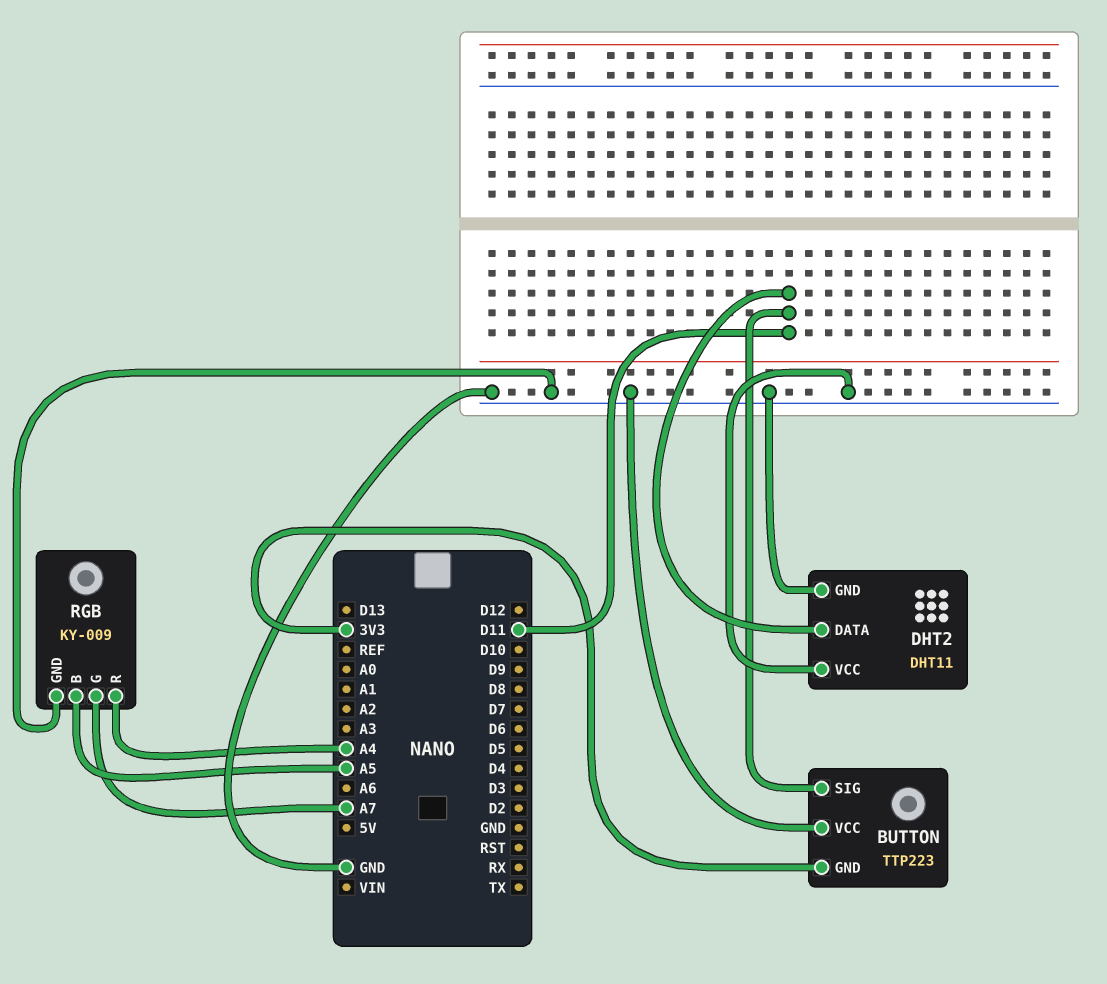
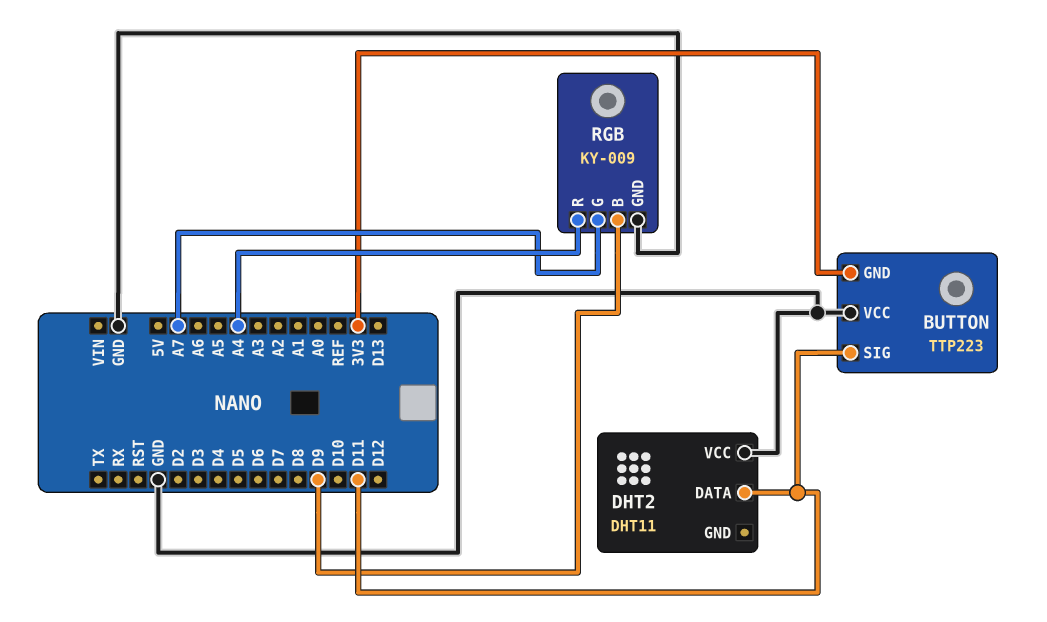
DHT2 pin GND: GND -> none
RGB pin B: A5 -> D9

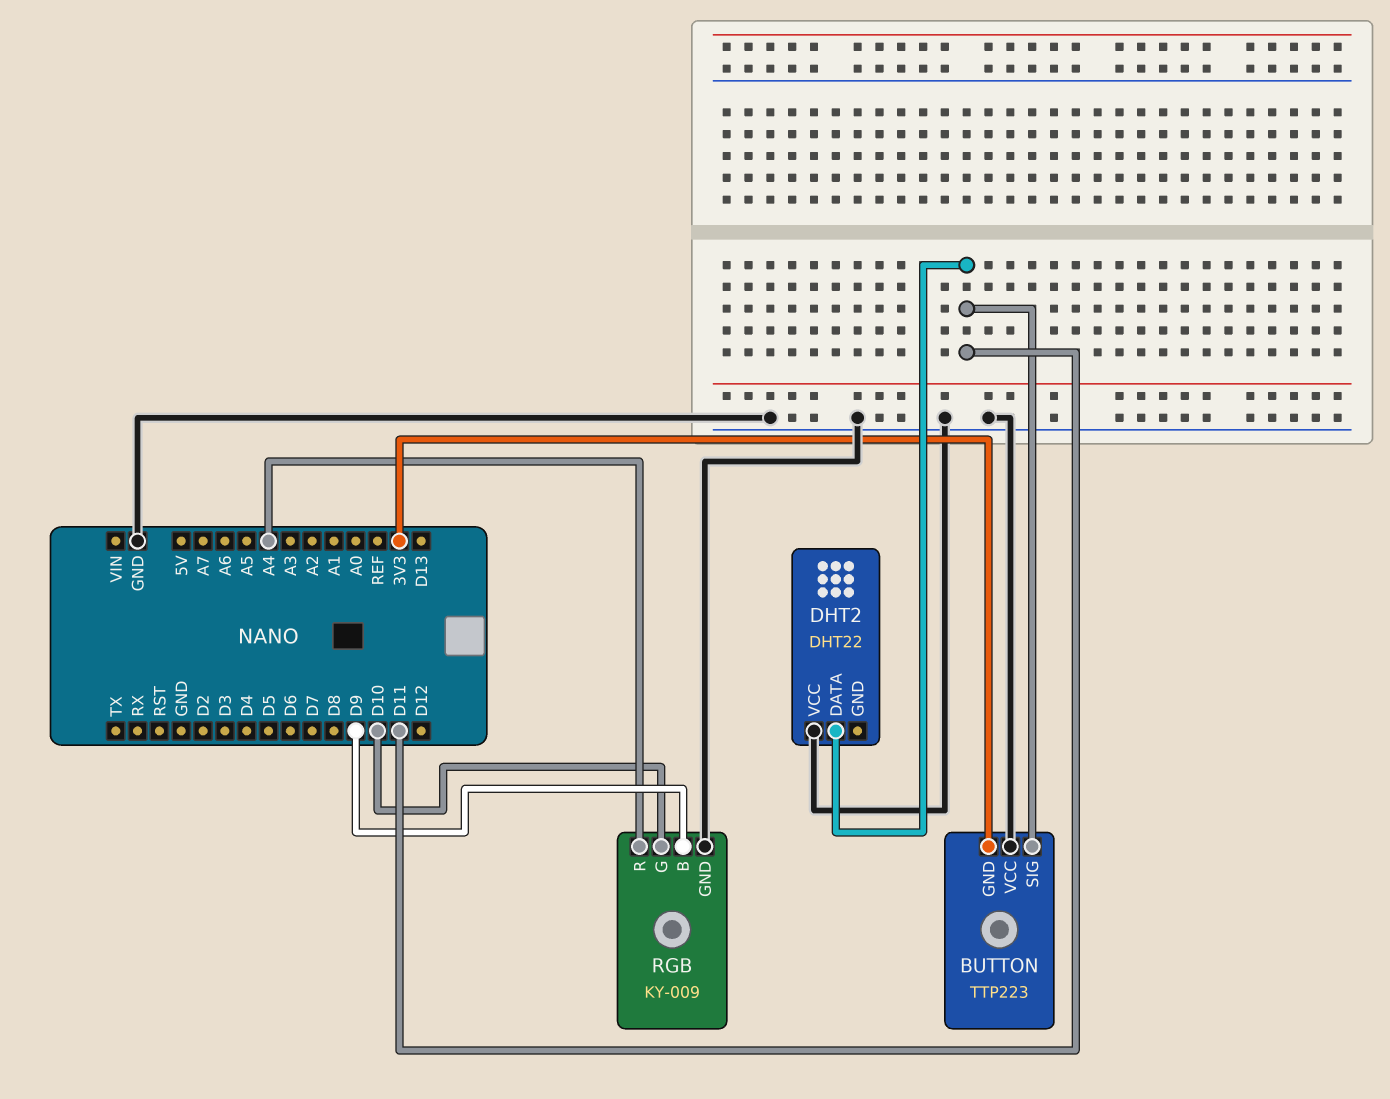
DHT2: DHT11 -> DHT22
RGB pin G: A7 -> D10

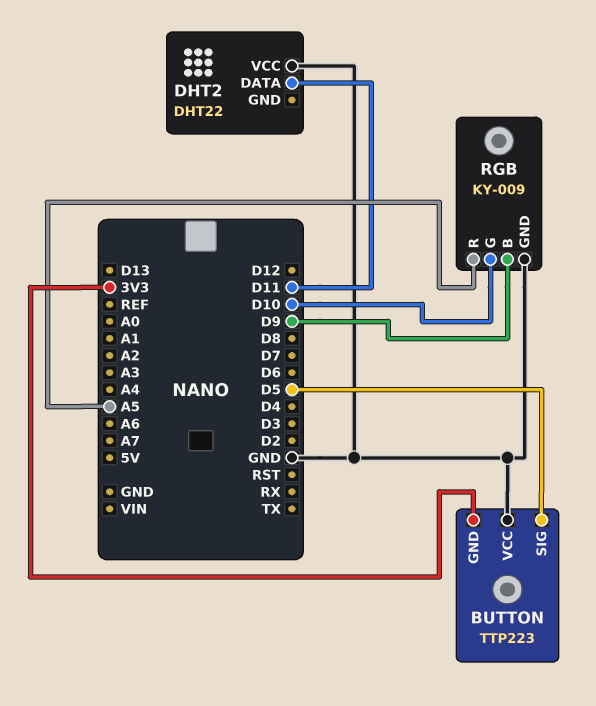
BUTTON pin SIG: D11 -> D5
RGB pin R: A4 -> A5

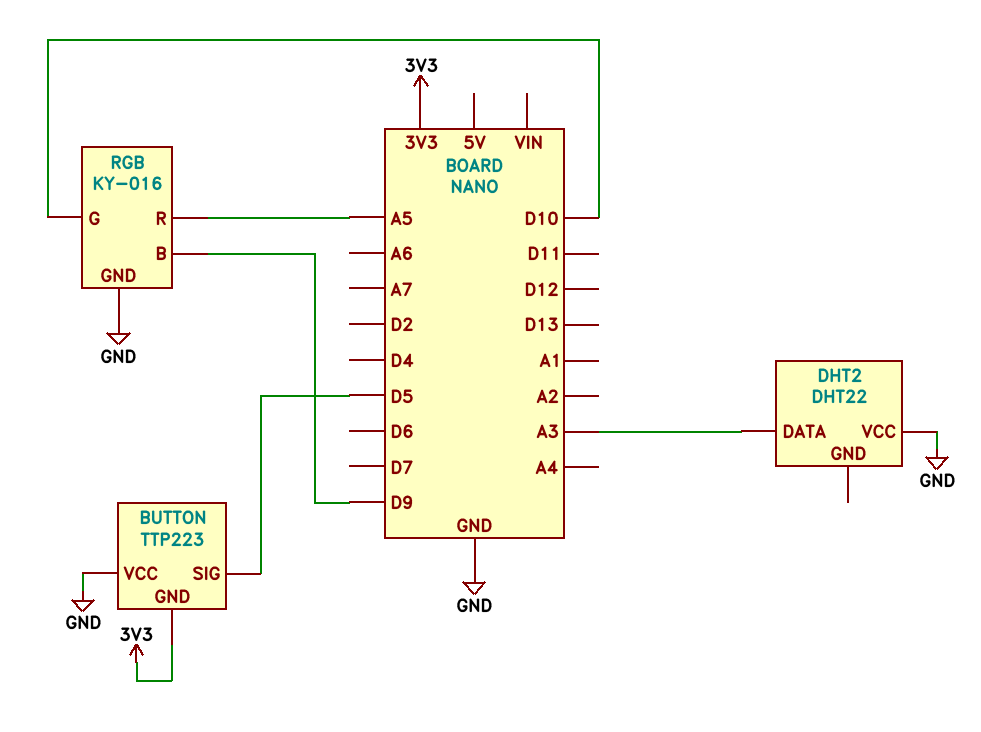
DHT2 pin DATA: D11 -> A3
RGB: KY-009 -> KY-016

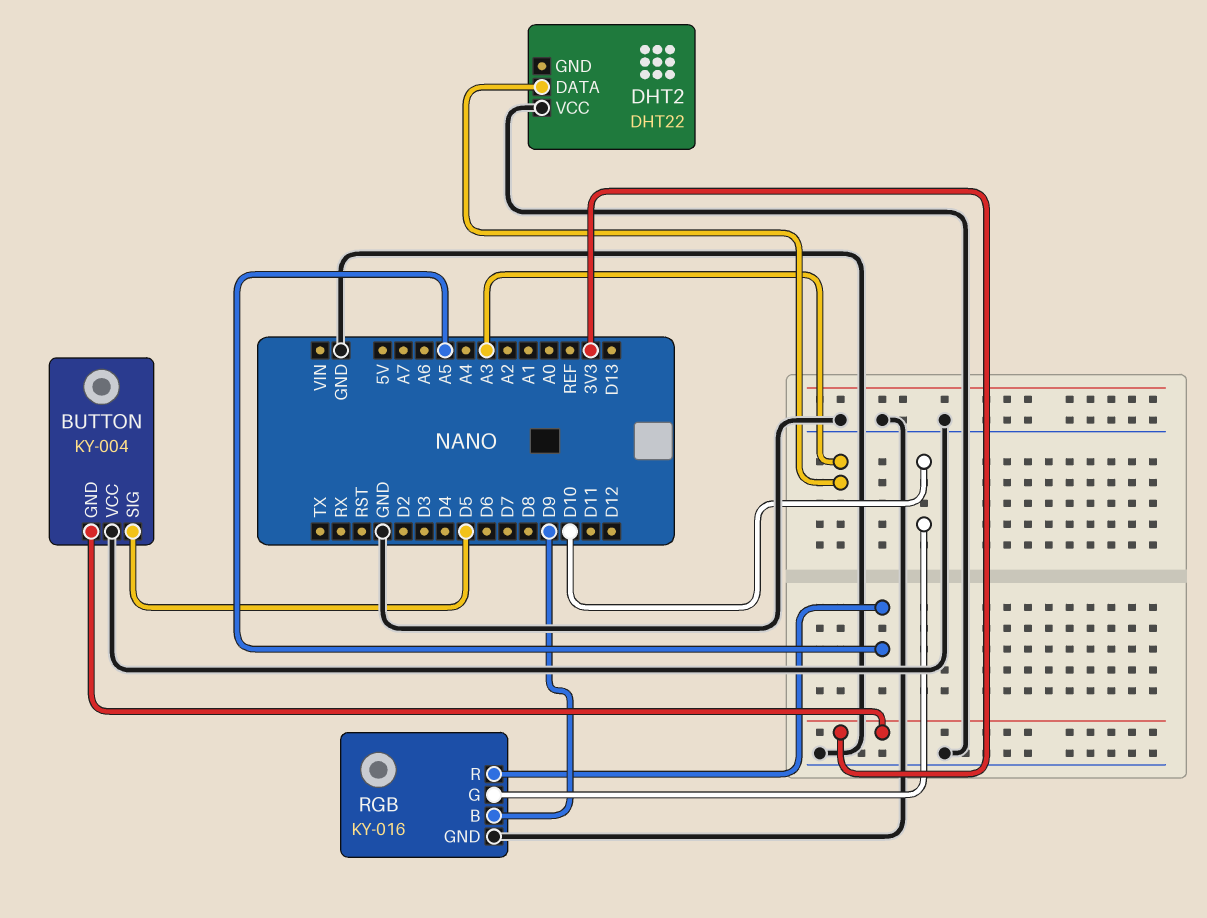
BUTTON: TTP223 -> KY-004

